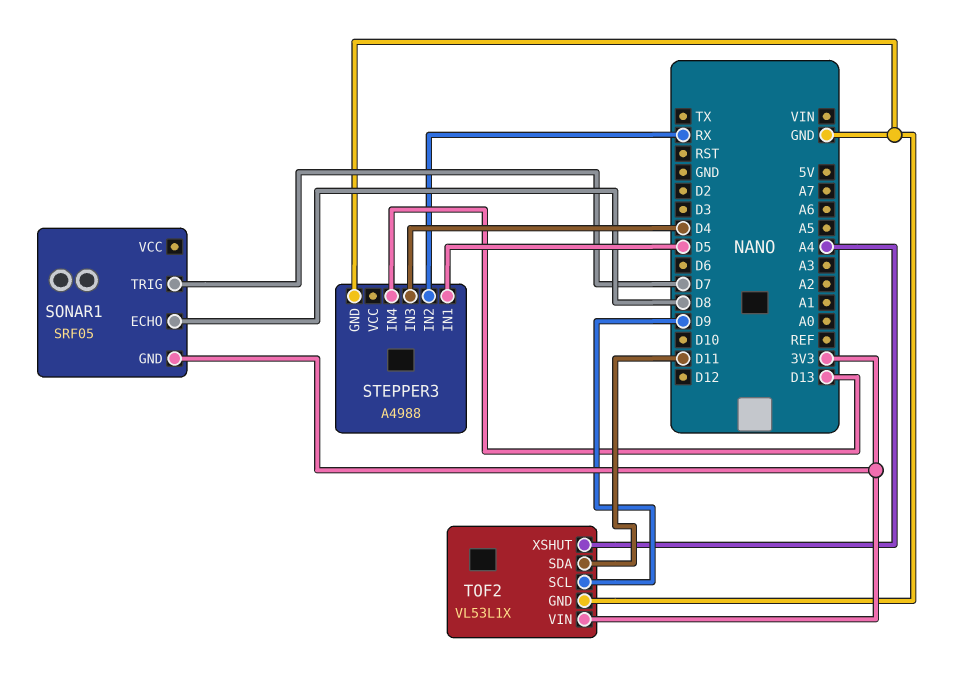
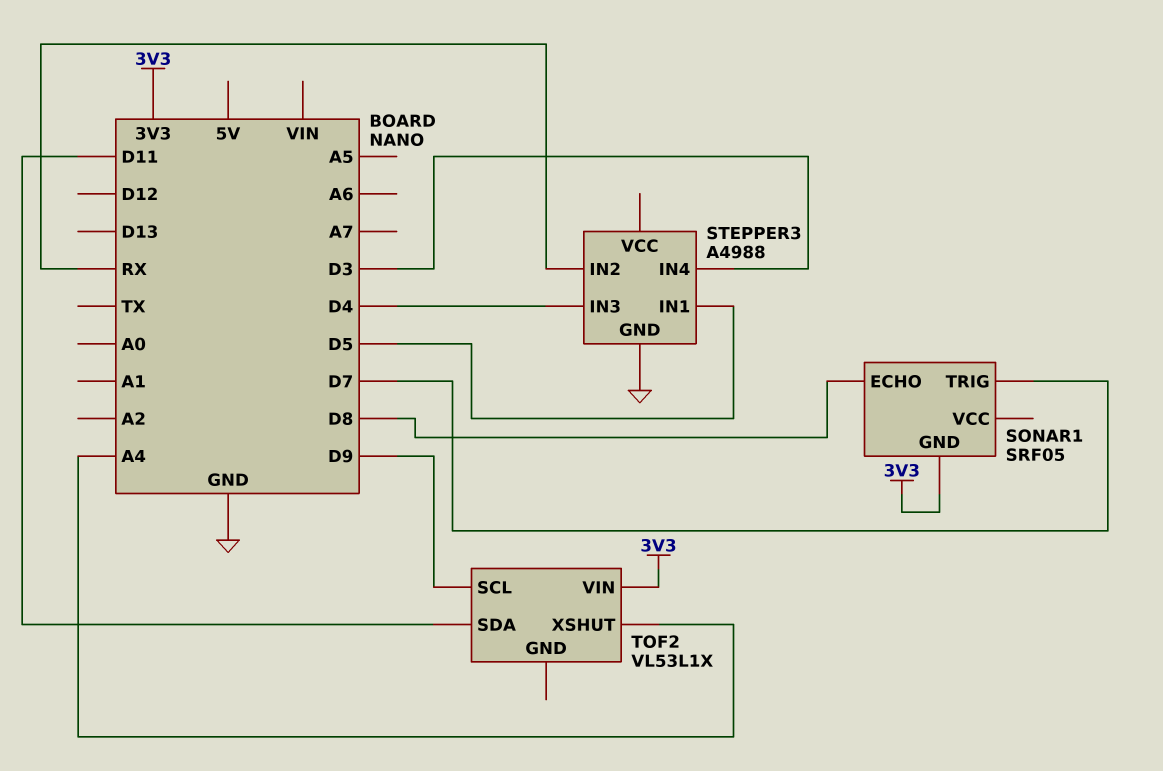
STEPPER3 pin IN4: D13 -> D3
TOF2 pin GND: GND -> none

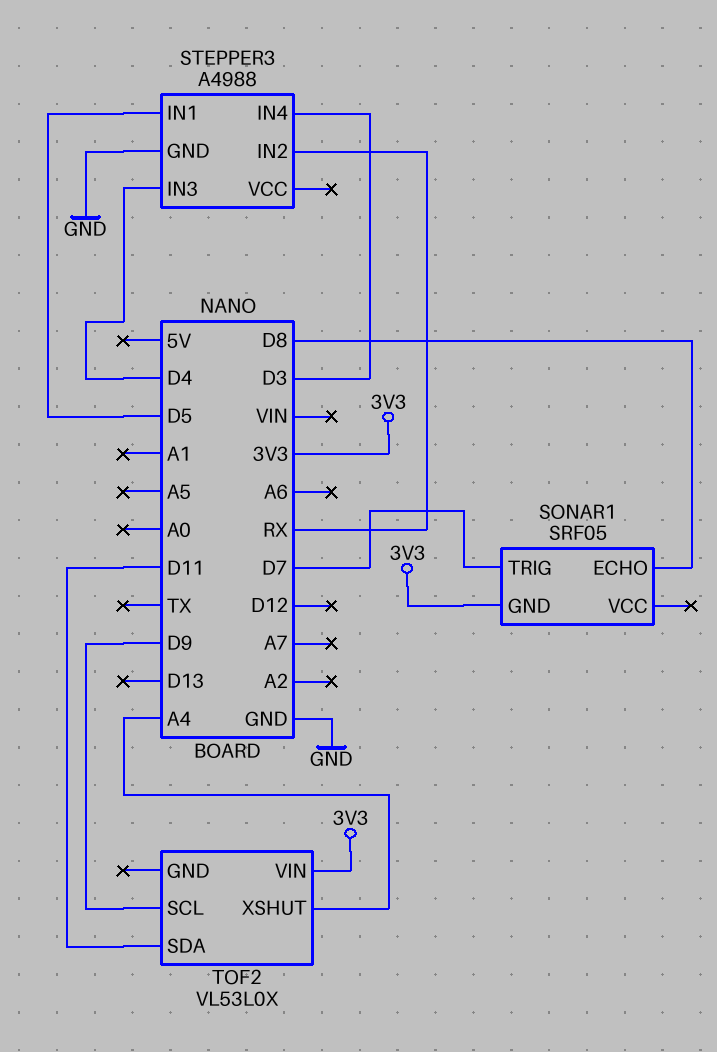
TOF2: VL53L1X -> VL53L0X

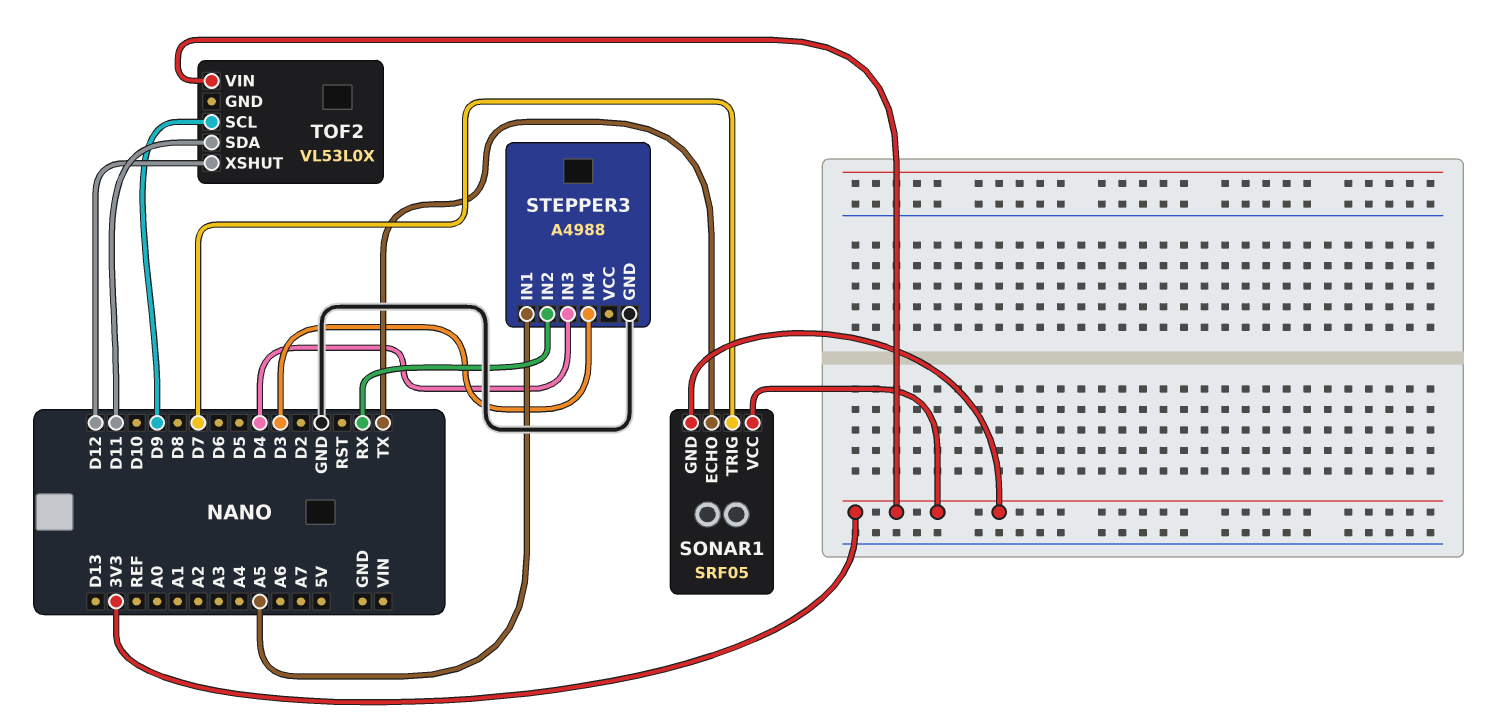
SONAR1 pin ECHO: D8 -> TX
SONAR1 pin VCC: none -> 3V3
STEPPER3 pin IN1: D5 -> A5
TOF2 pin XSHUT: A4 -> D12

